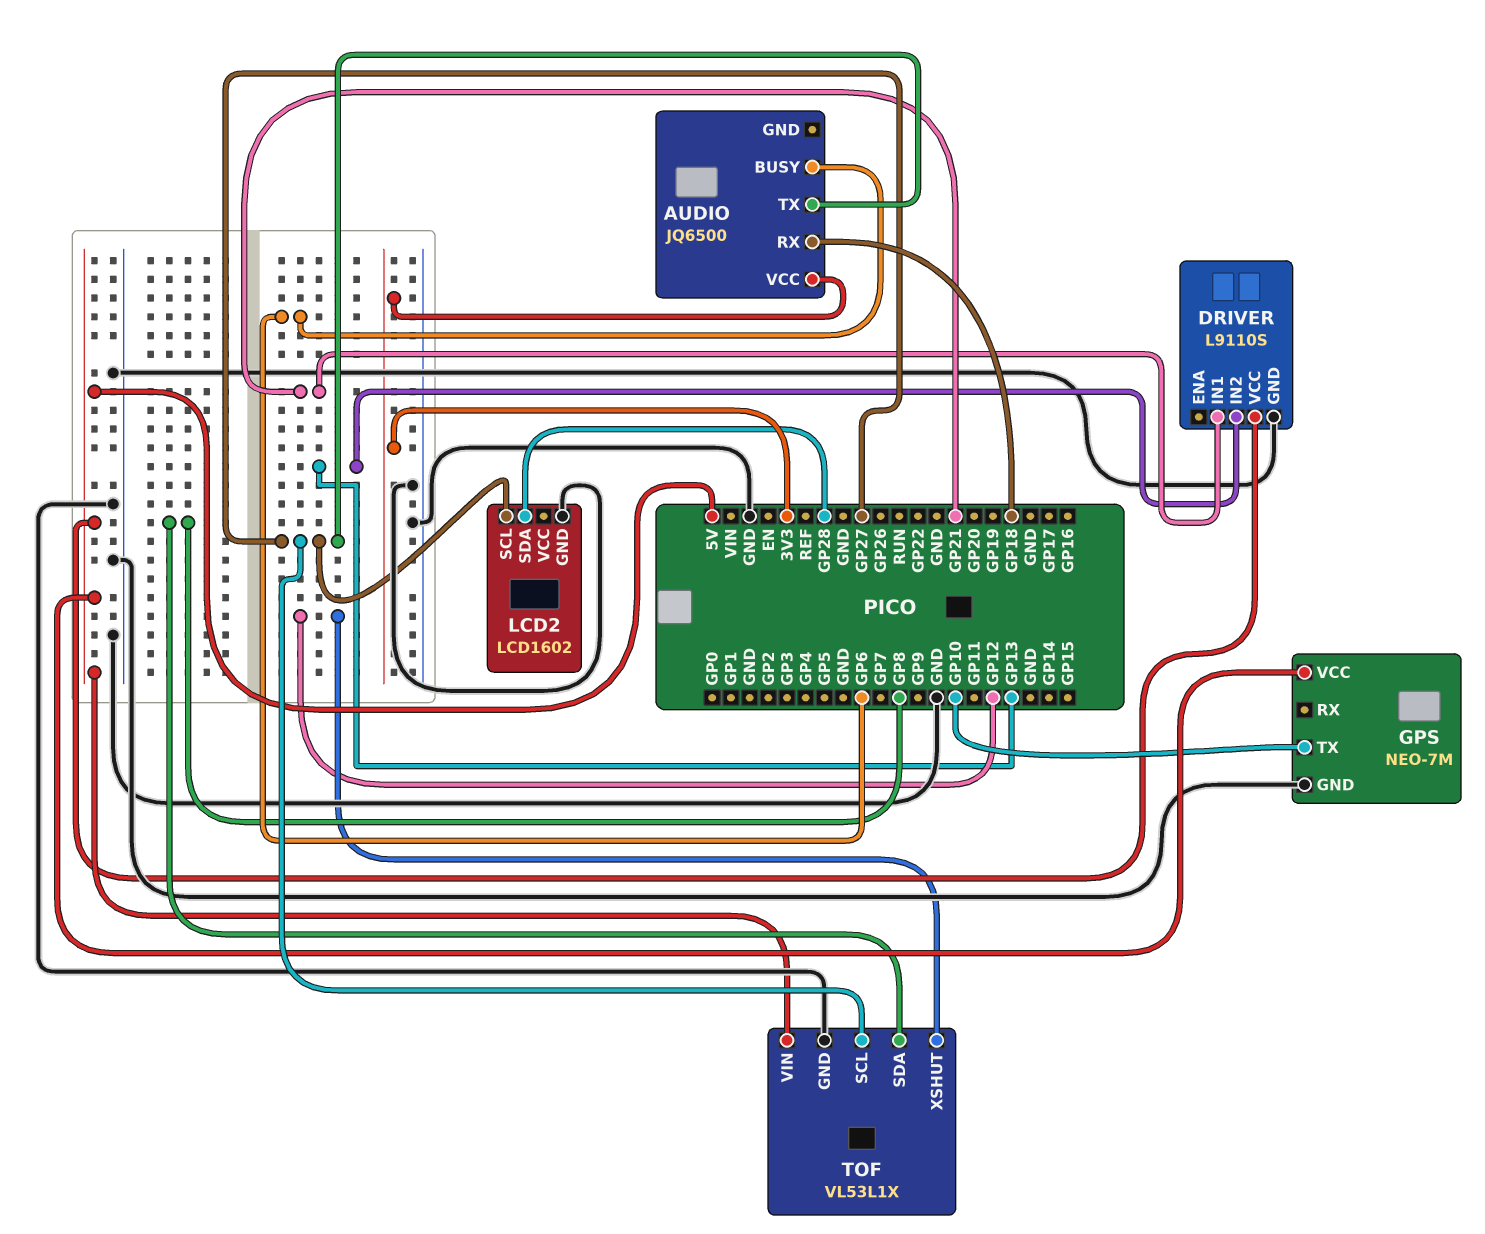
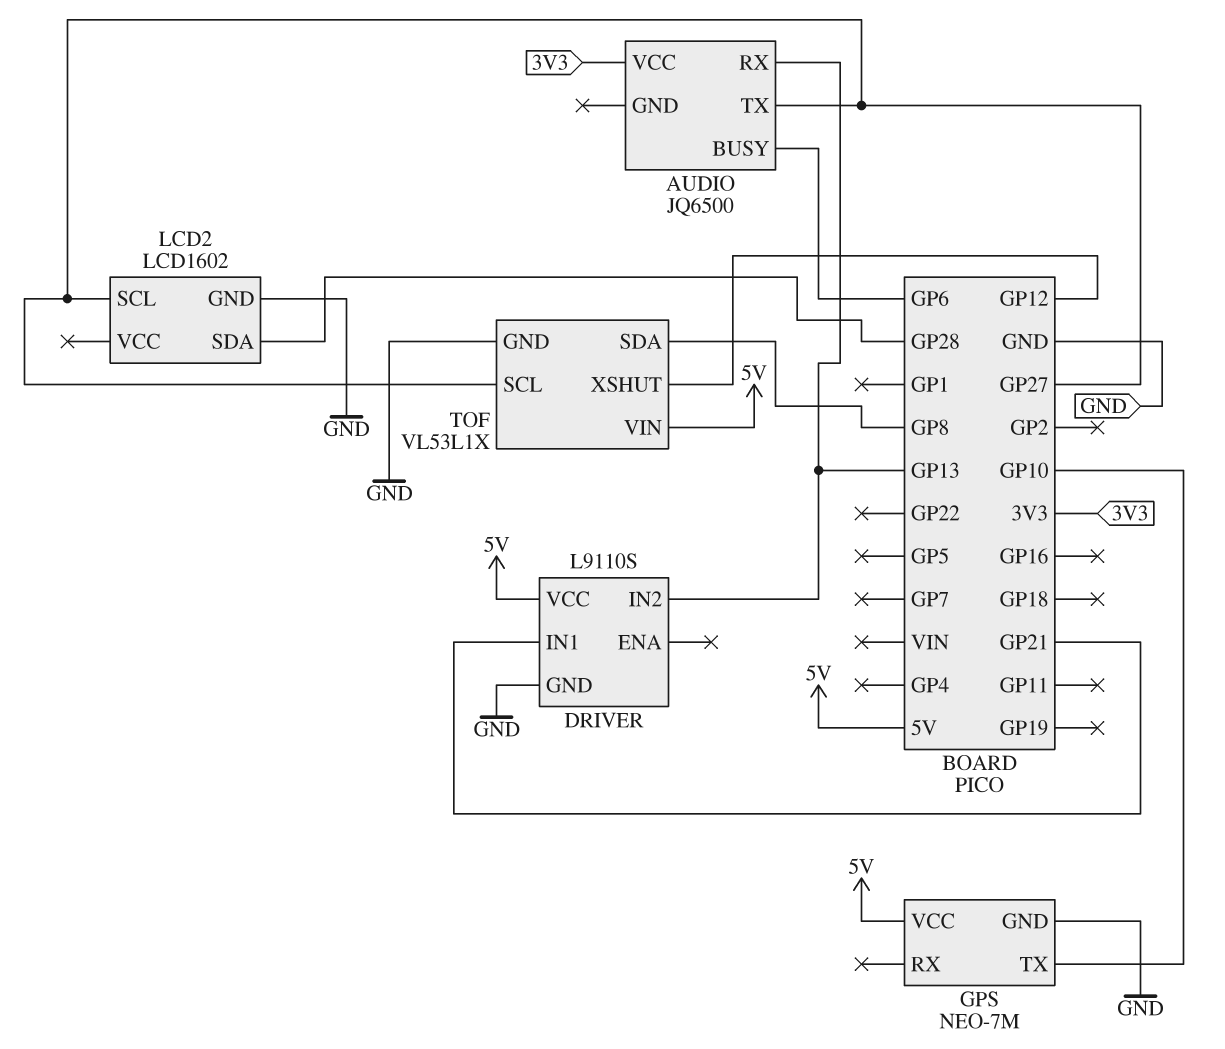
AUDIO pin RX: GP18 -> GP13

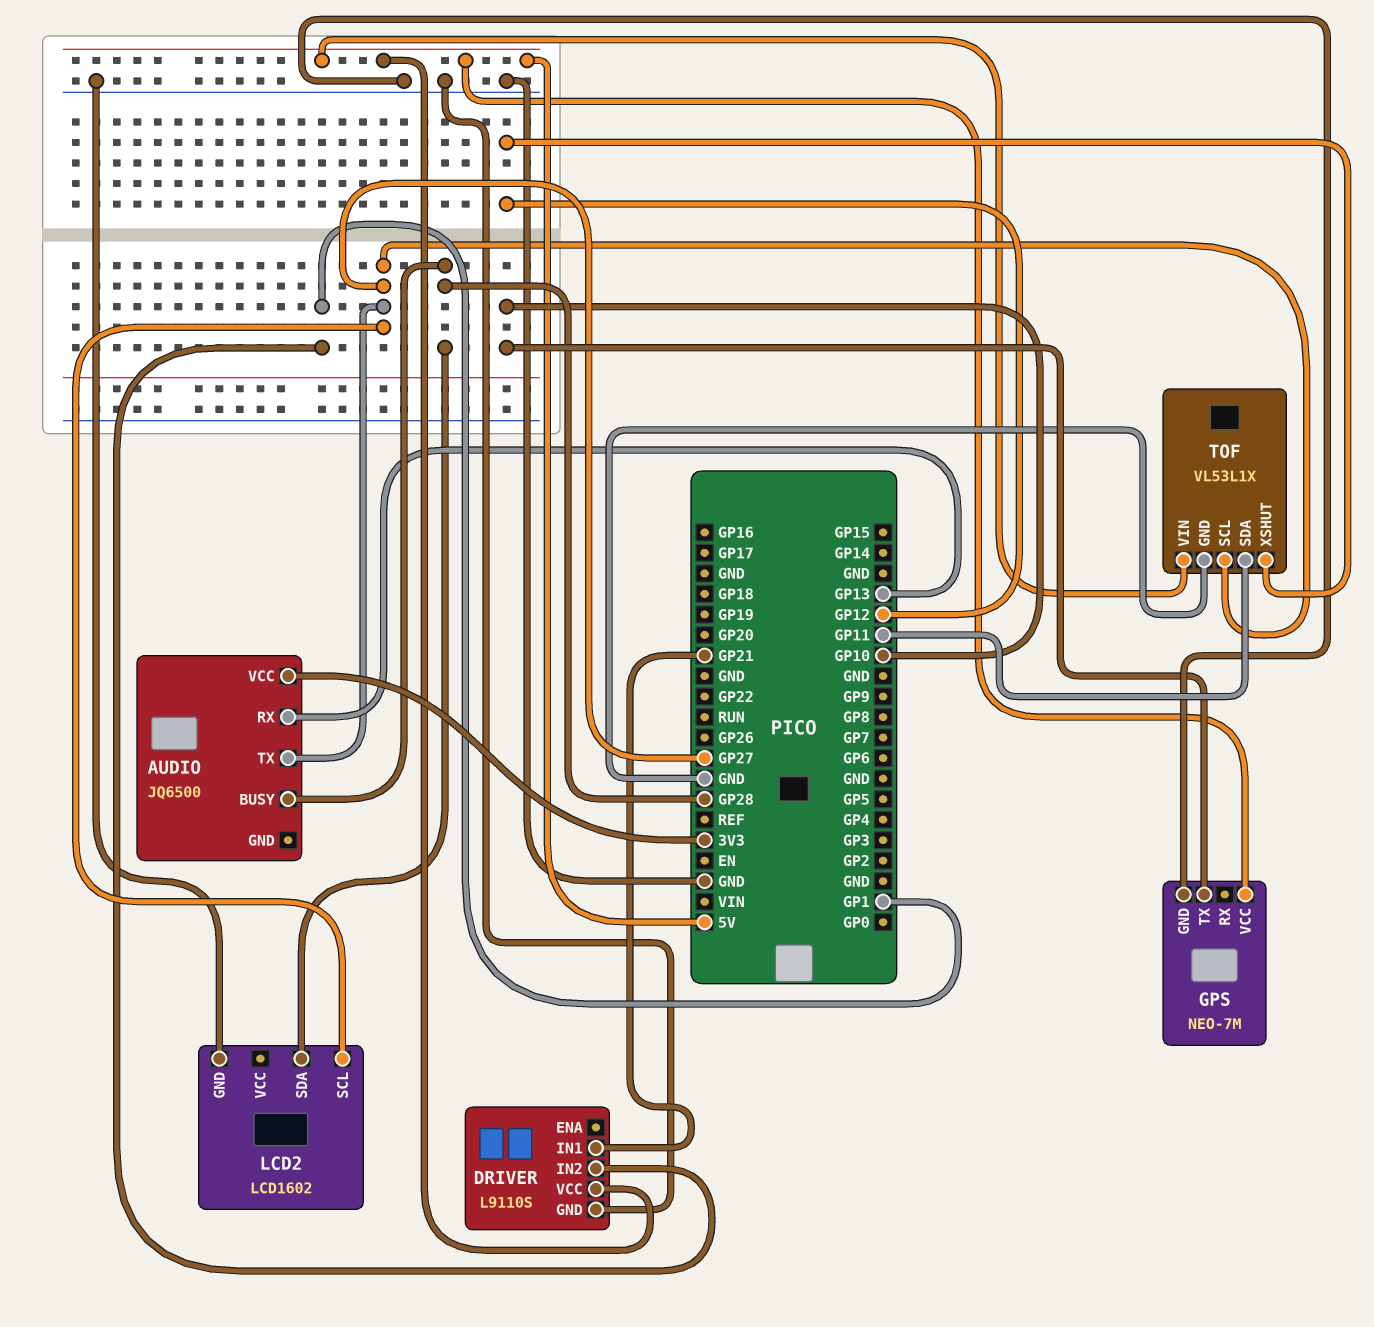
AUDIO pin BUSY: GP6 -> GP28
DRIVER pin IN2: GP13 -> GP1
TOF pin SDA: GP8 -> GP11

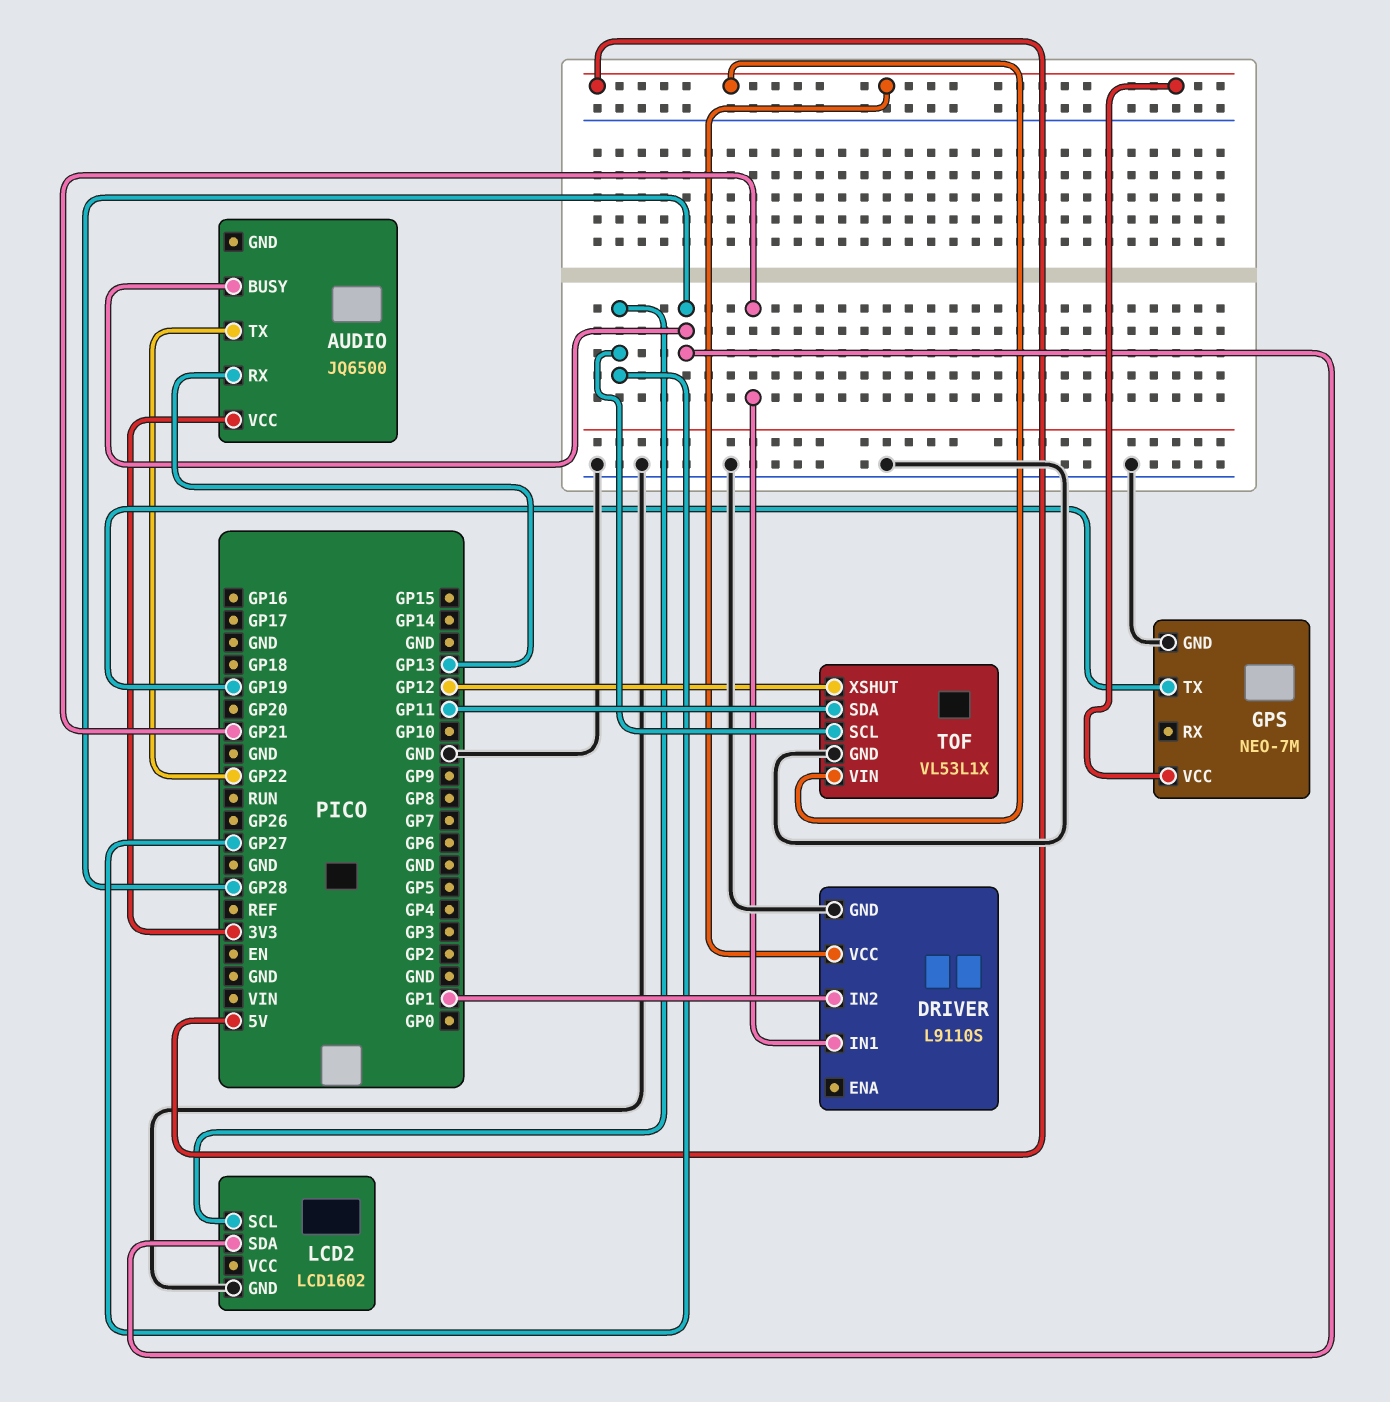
AUDIO pin TX: GP27 -> GP22
GPS pin TX: GP10 -> GP19

